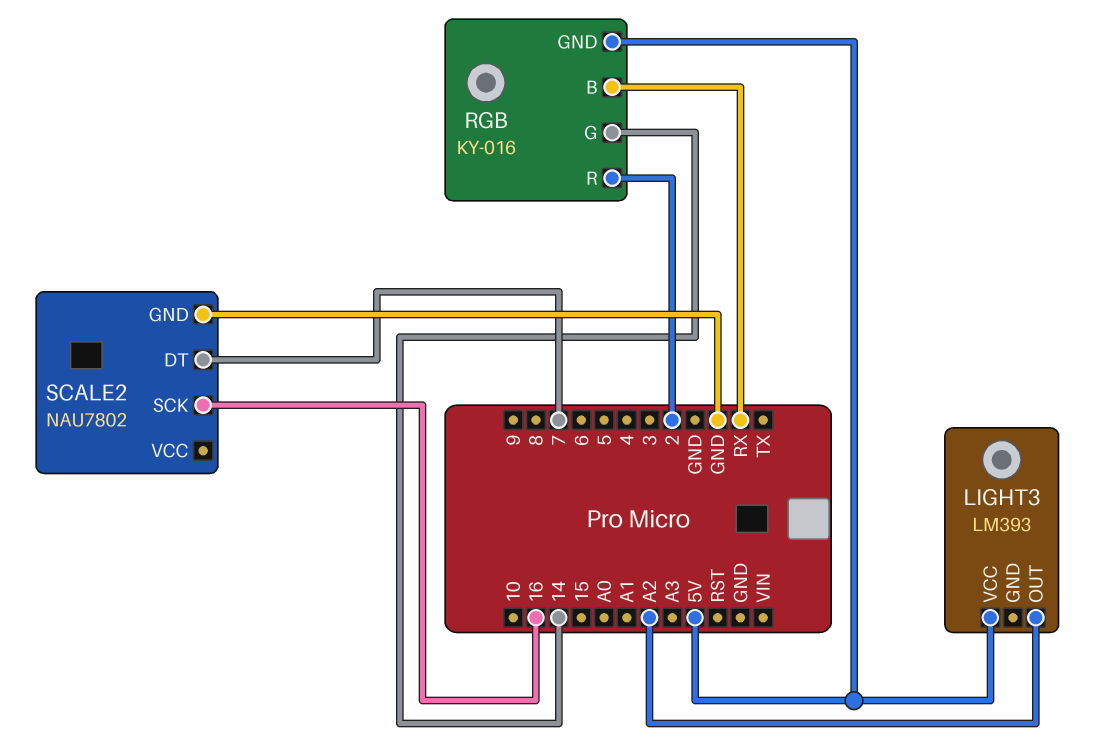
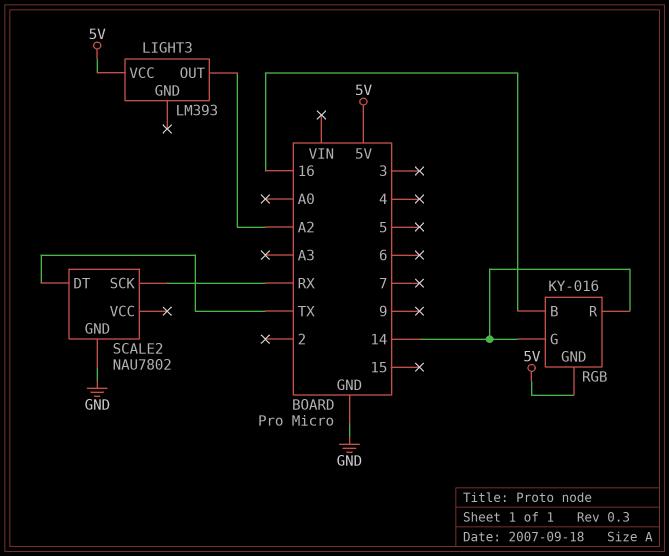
RGB pin B: RX -> 16
RGB pin R: 2 -> 14
SCALE2 pin DT: 7 -> TX
SCALE2 pin SCK: 16 -> RX

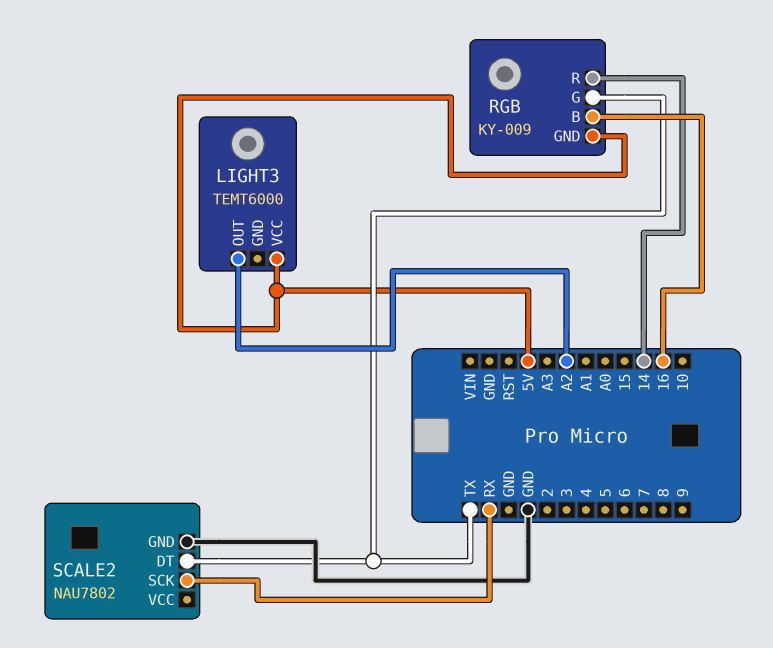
LIGHT3: LM393 -> TEMT6000
RGB: KY-016 -> KY-009
RGB pin G: 14 -> TX

